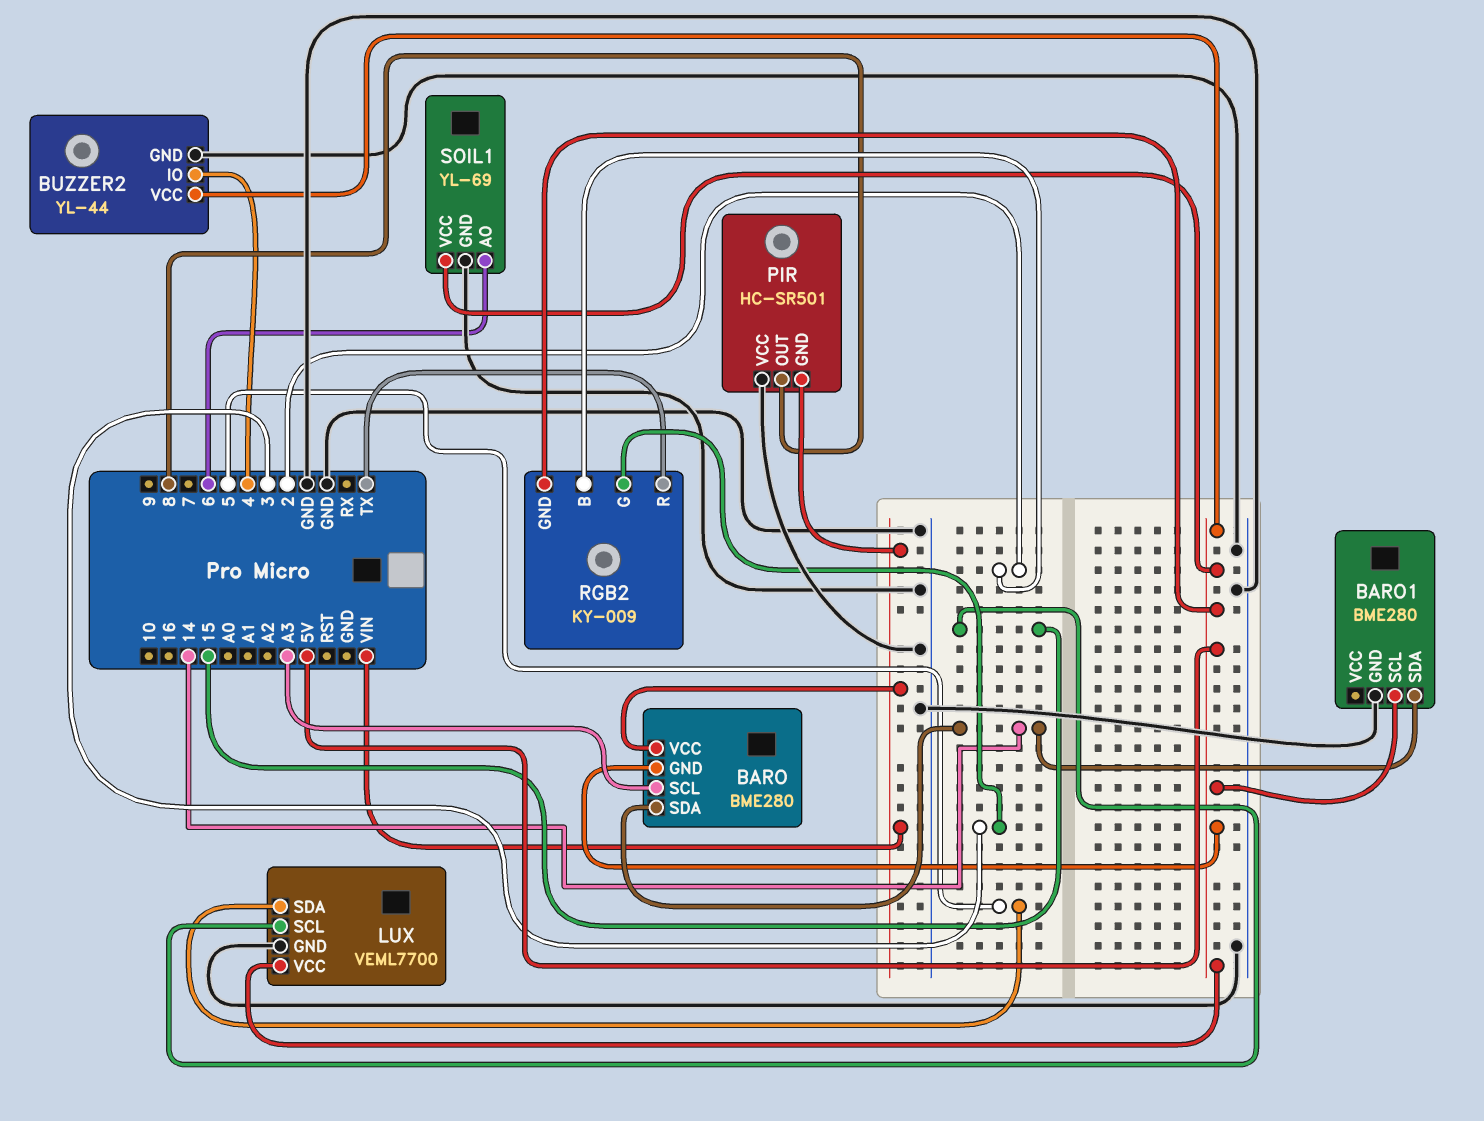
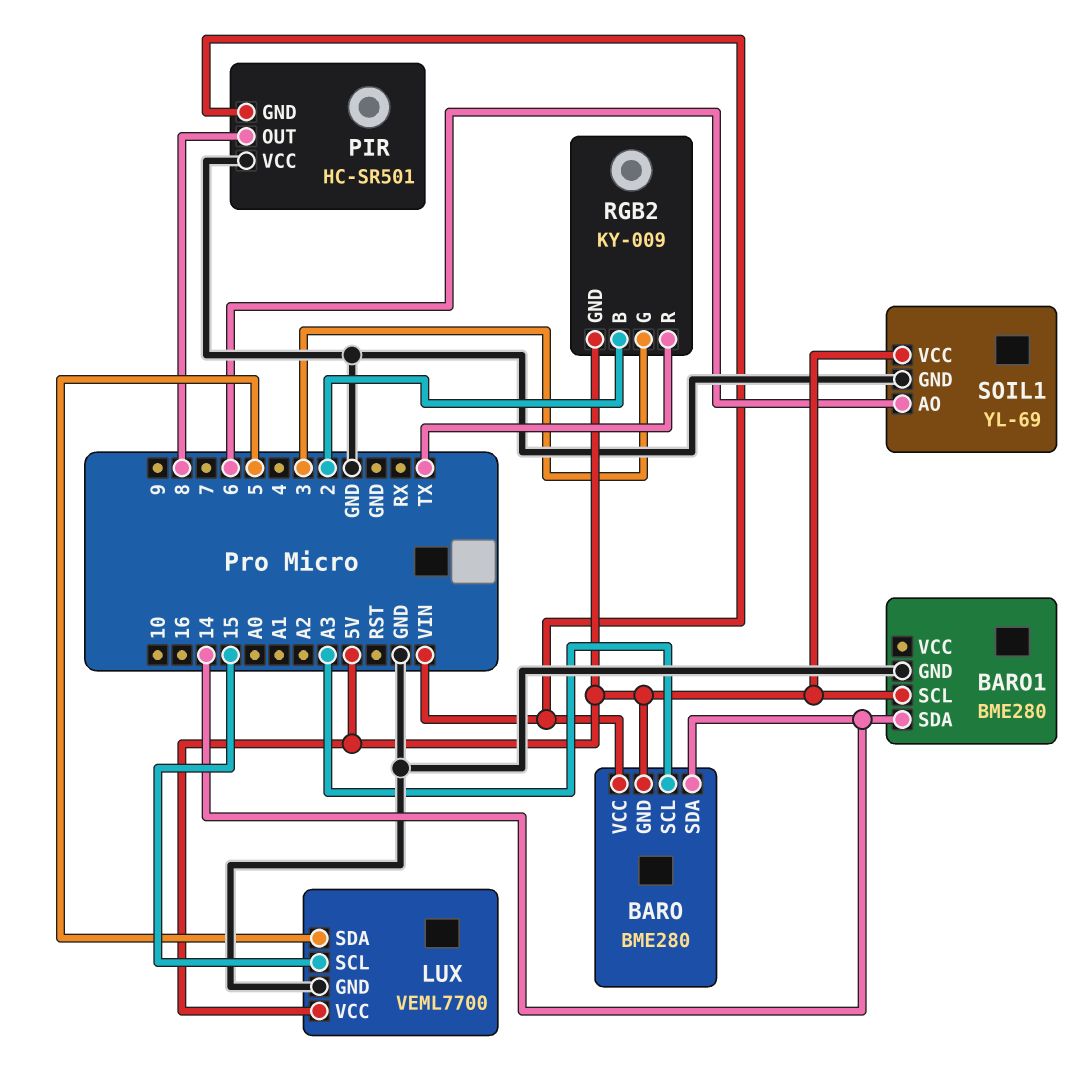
BUZZER2: YL-44 -> none
BUZZER2 pin GND: GND -> none
BUZZER2 pin IO: 4 -> none
BUZZER2 pin VCC: 5V -> none

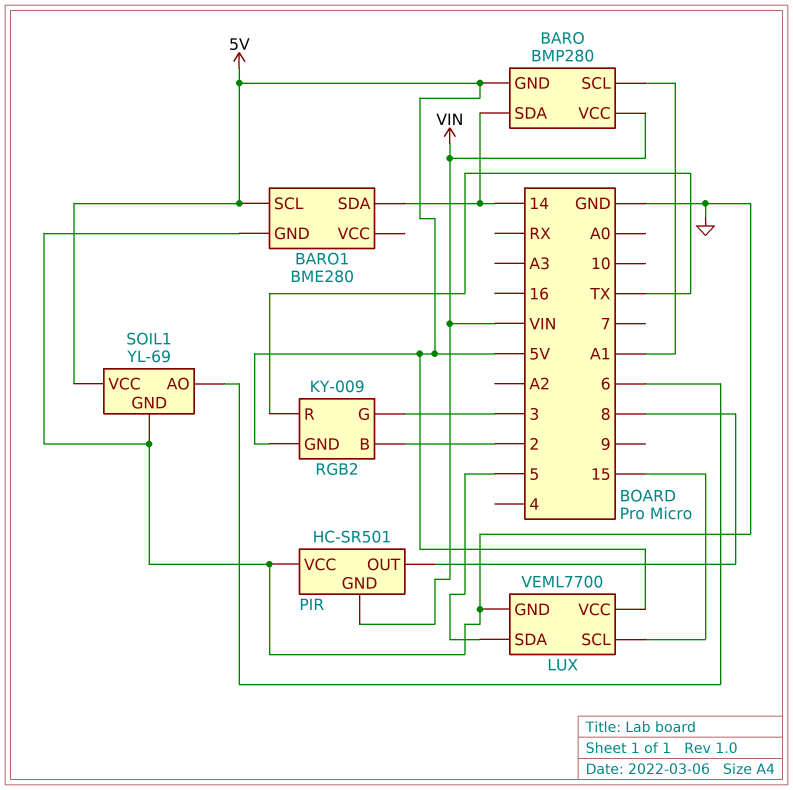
BARO: BME280 -> BMP280
BARO pin SCL: A3 -> A1

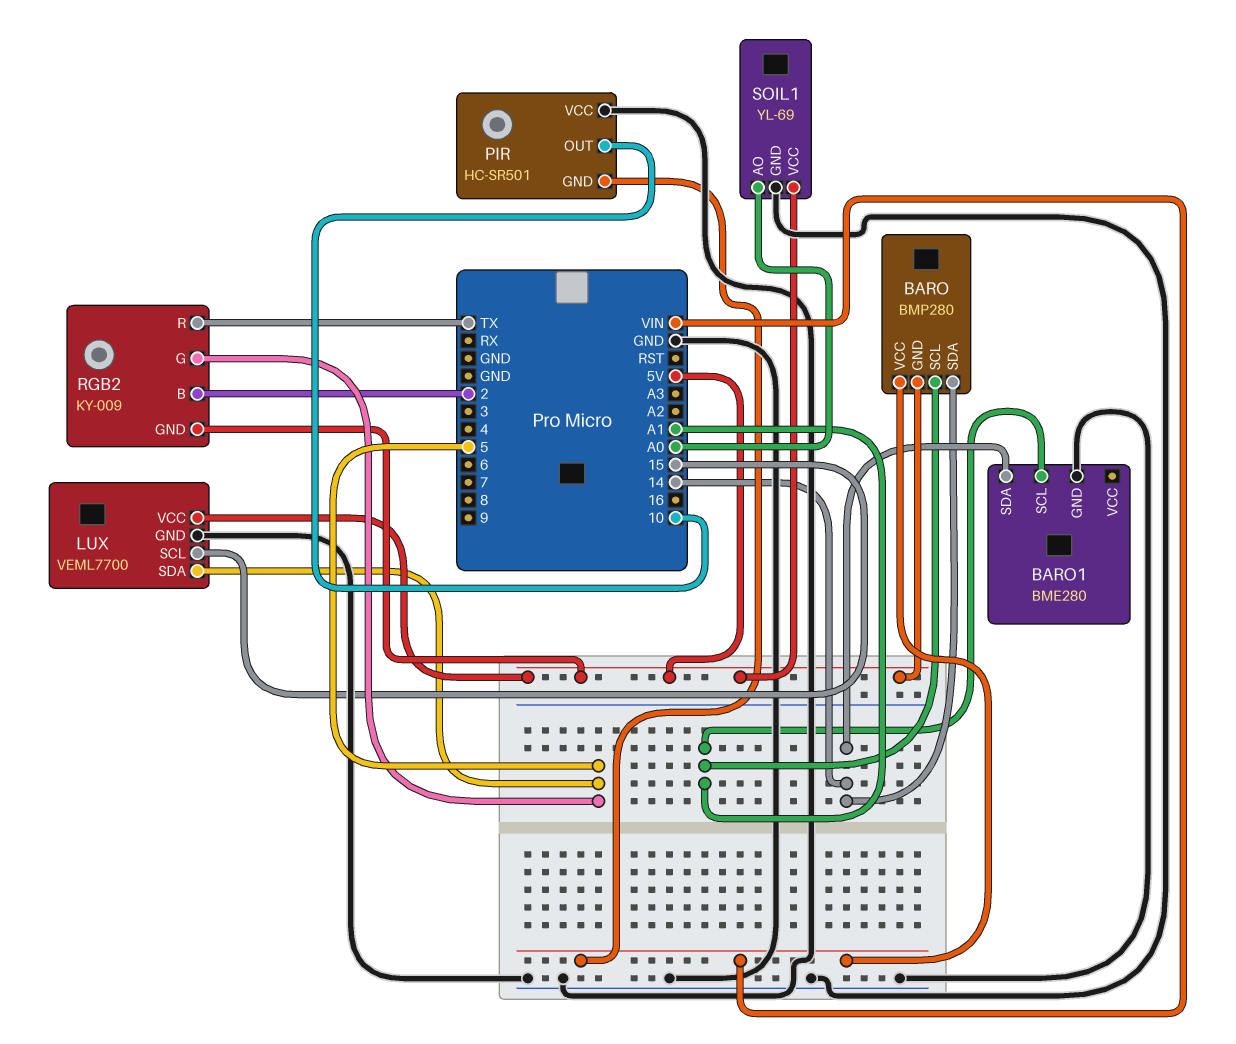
BARO1 pin SCL: 5V -> A1
PIR pin OUT: 8 -> 10
RGB2 pin G: 3 -> 5
SOIL1 pin AO: 6 -> A0

